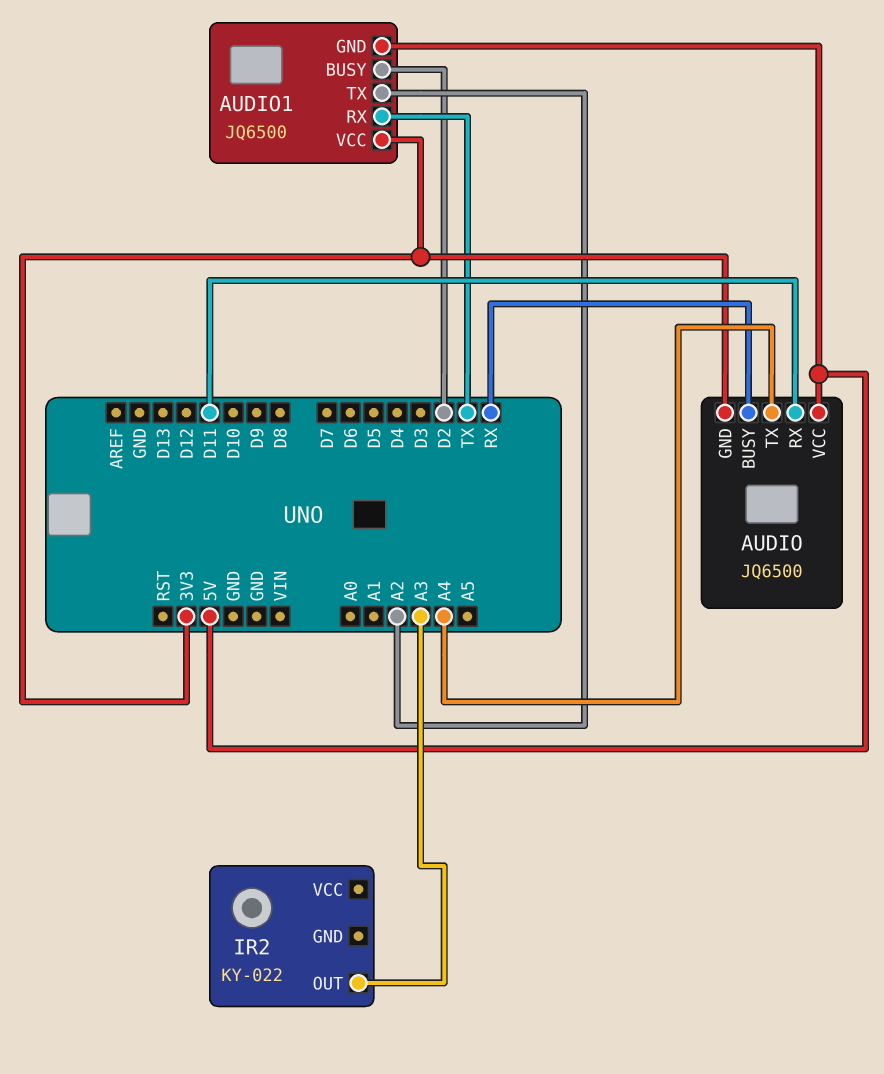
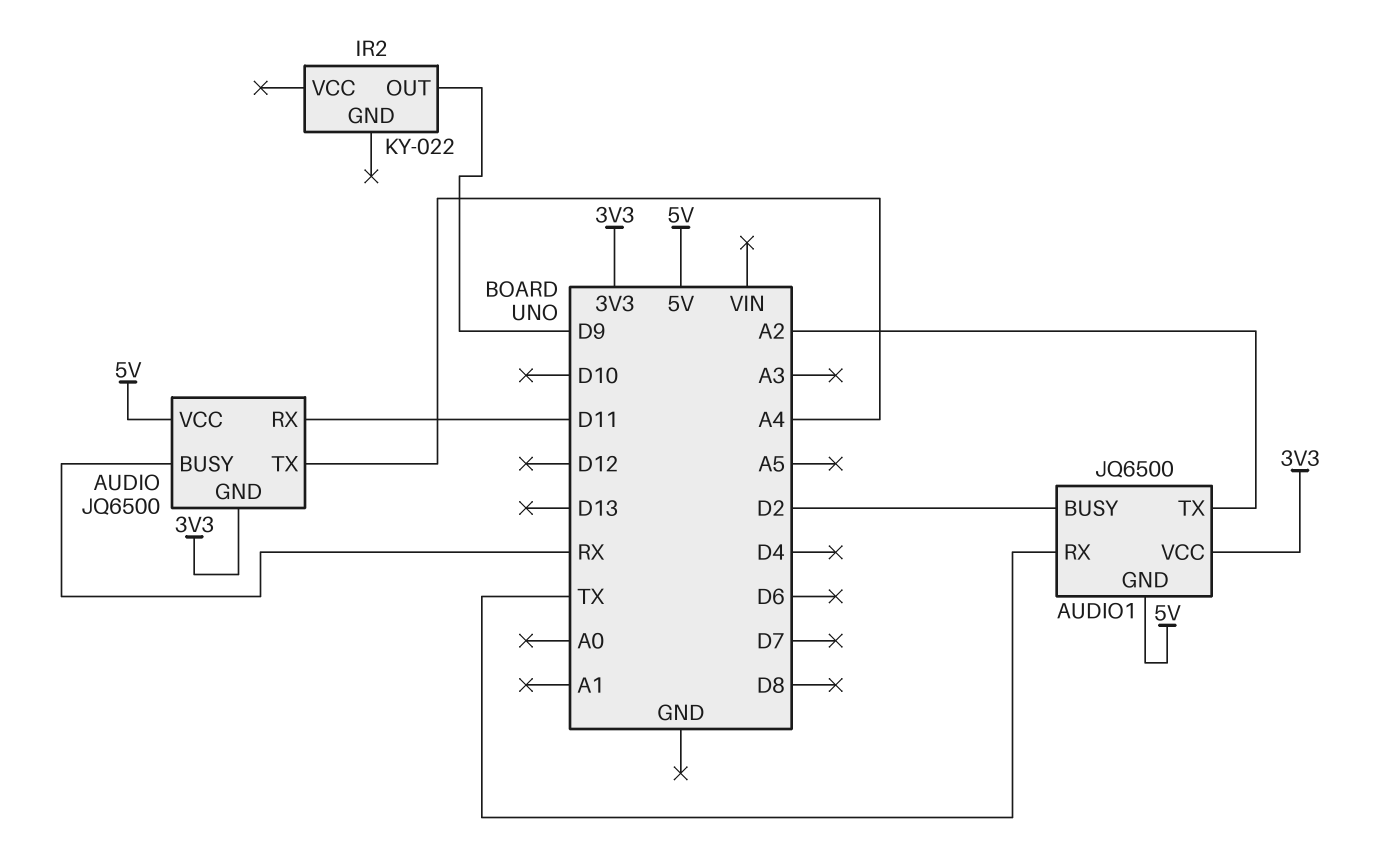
IR2 pin OUT: A3 -> D9

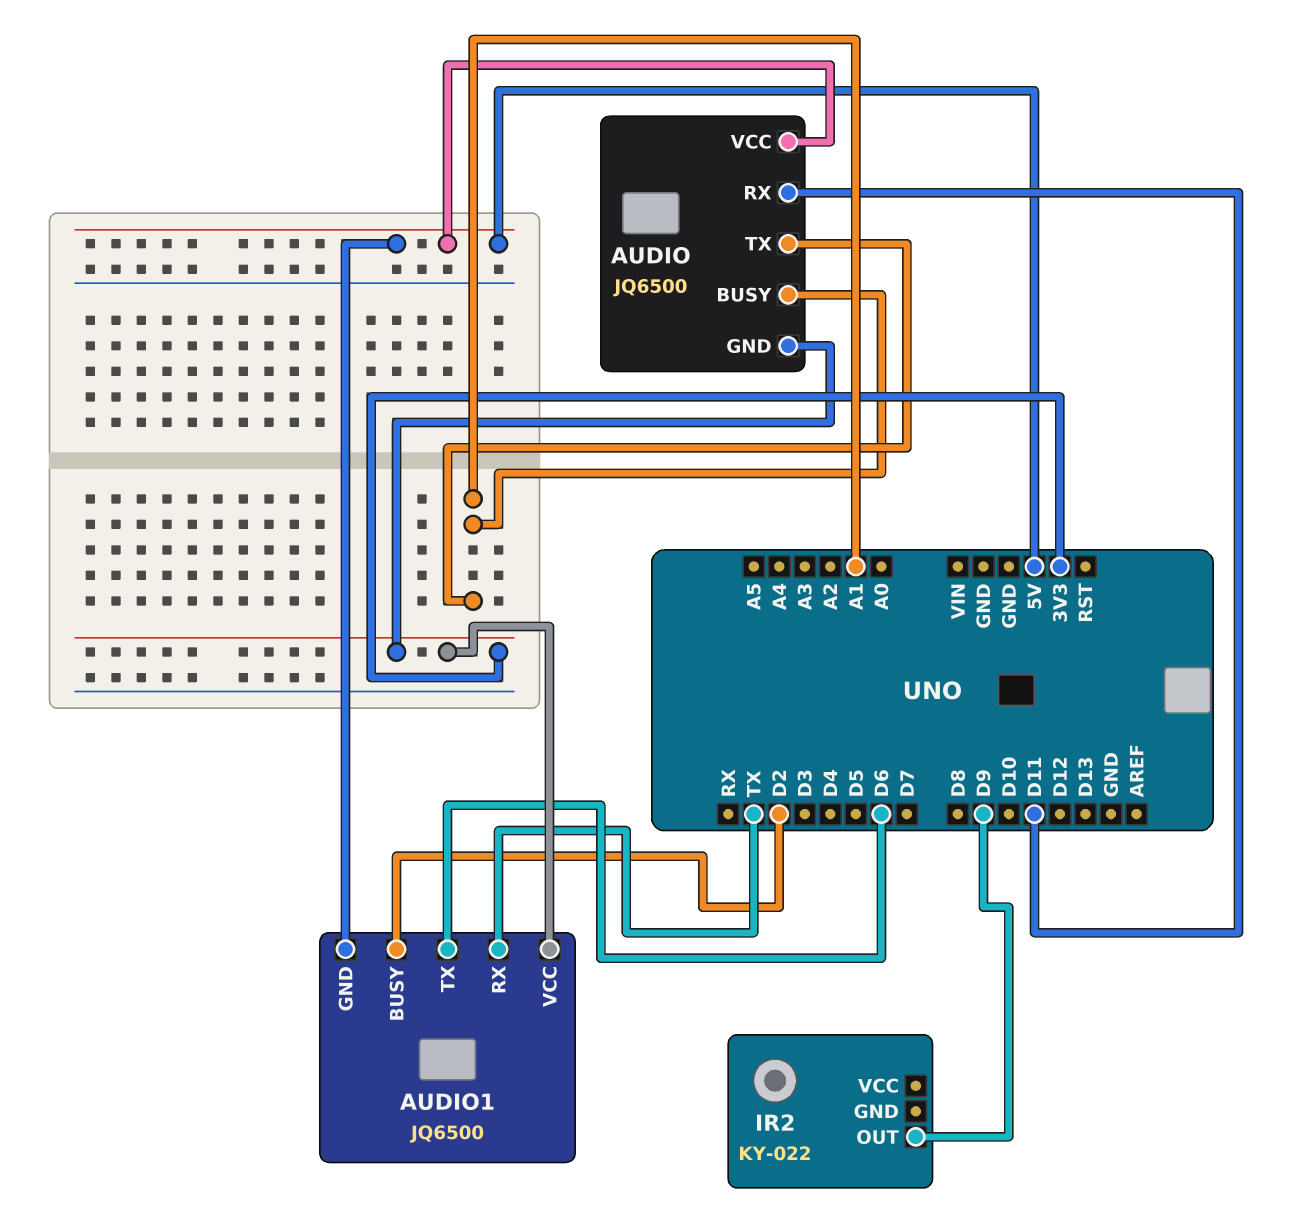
AUDIO pin BUSY: RX -> A1
AUDIO pin TX: A4 -> A1
AUDIO1 pin TX: A2 -> D6

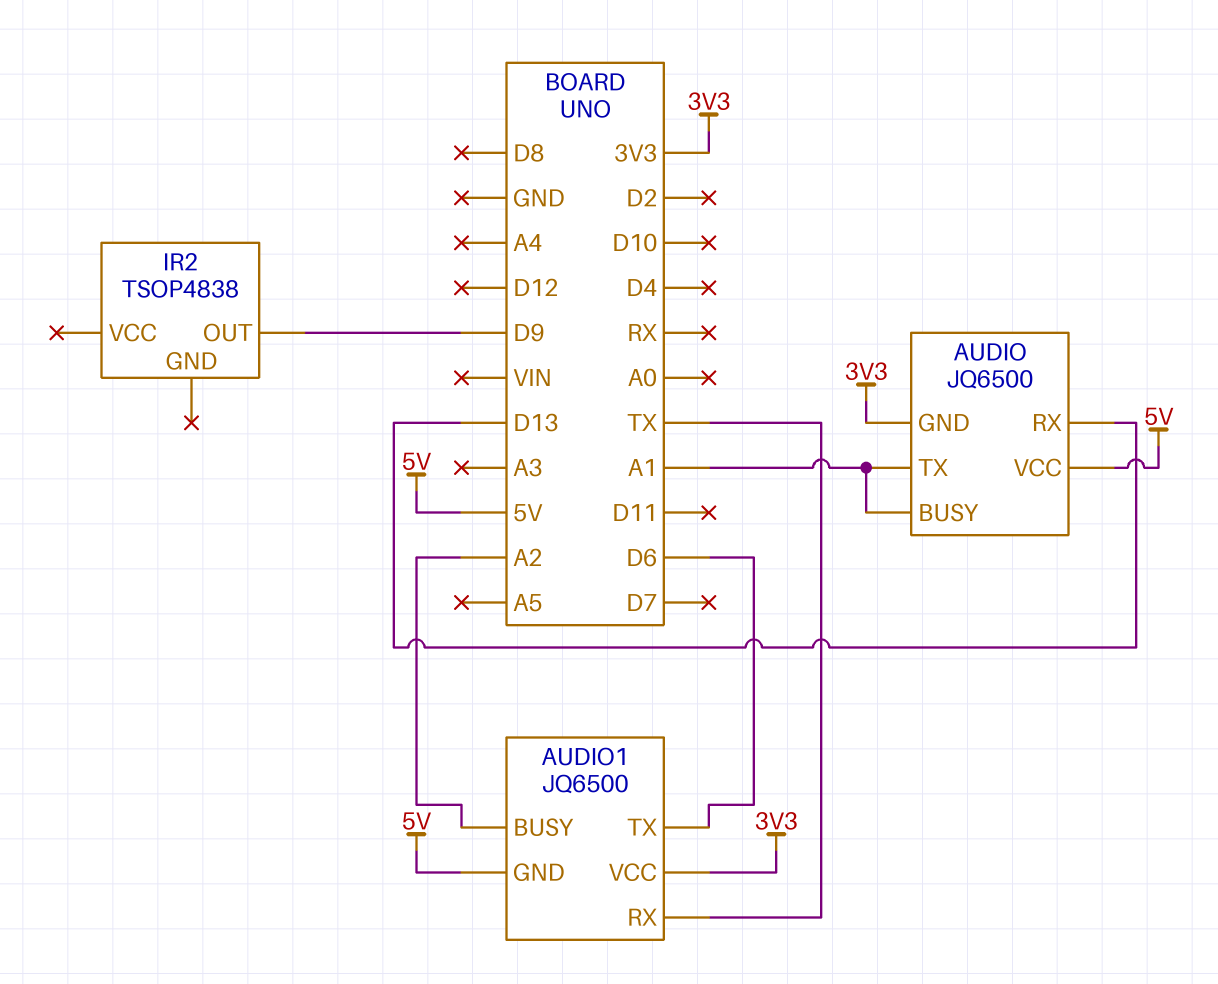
AUDIO pin RX: D11 -> D13
AUDIO1 pin BUSY: D2 -> A2
IR2: KY-022 -> TSOP4838

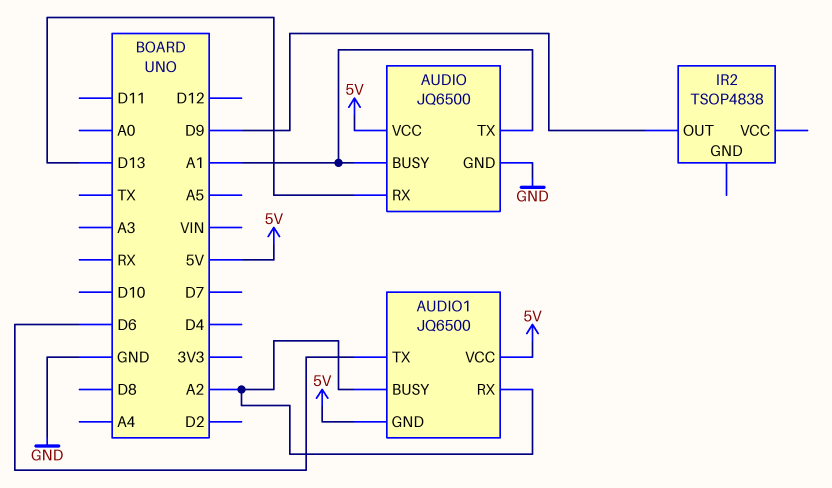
AUDIO pin GND: 3V3 -> GND
AUDIO1 pin RX: TX -> A2
AUDIO1 pin VCC: 3V3 -> 5V

